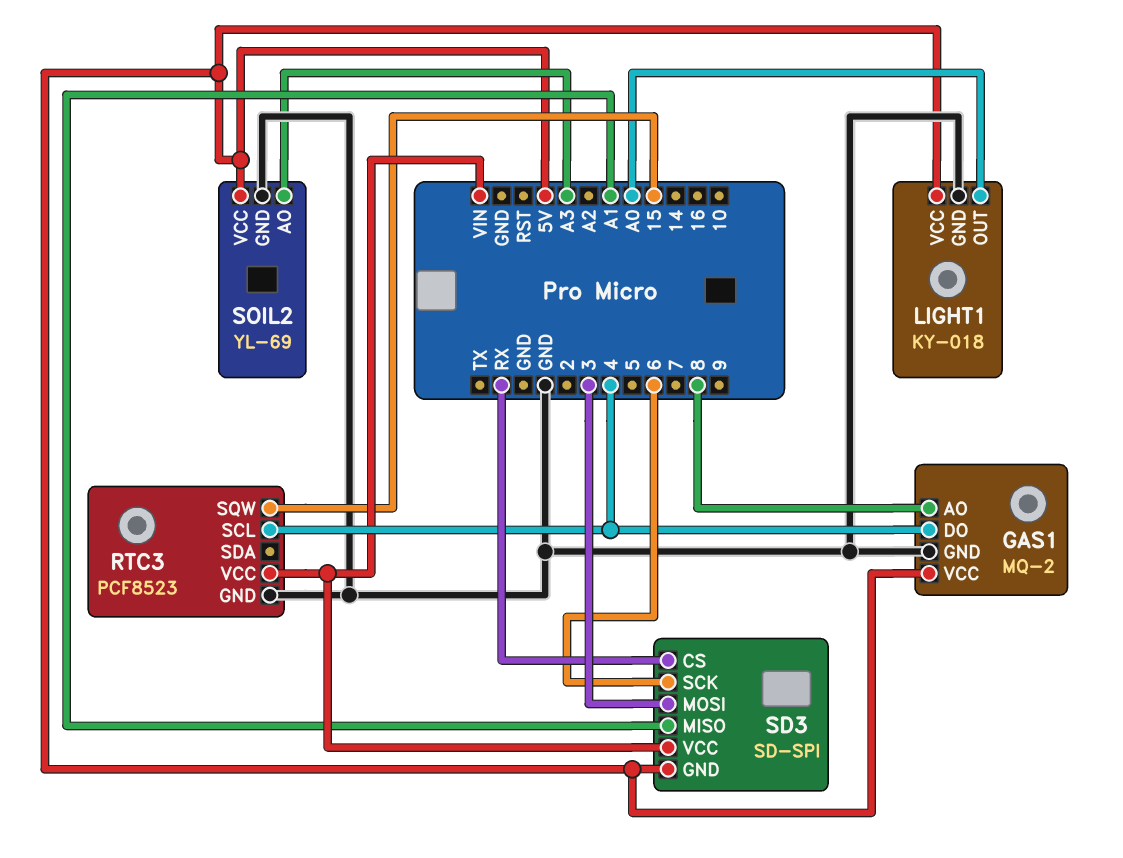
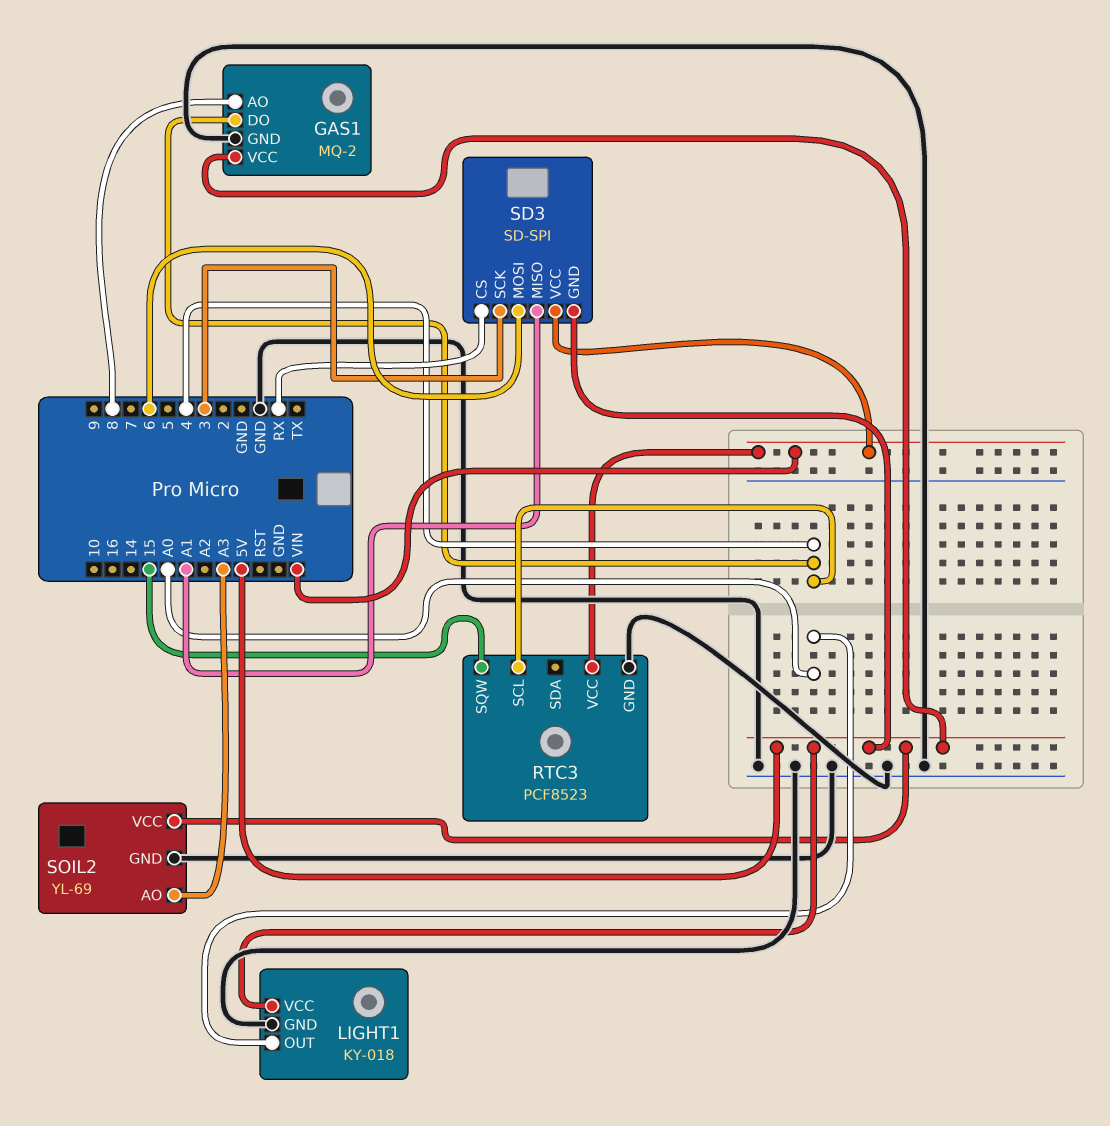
SD3 pin MOSI: 3 -> 6
SD3 pin SCK: 6 -> 3

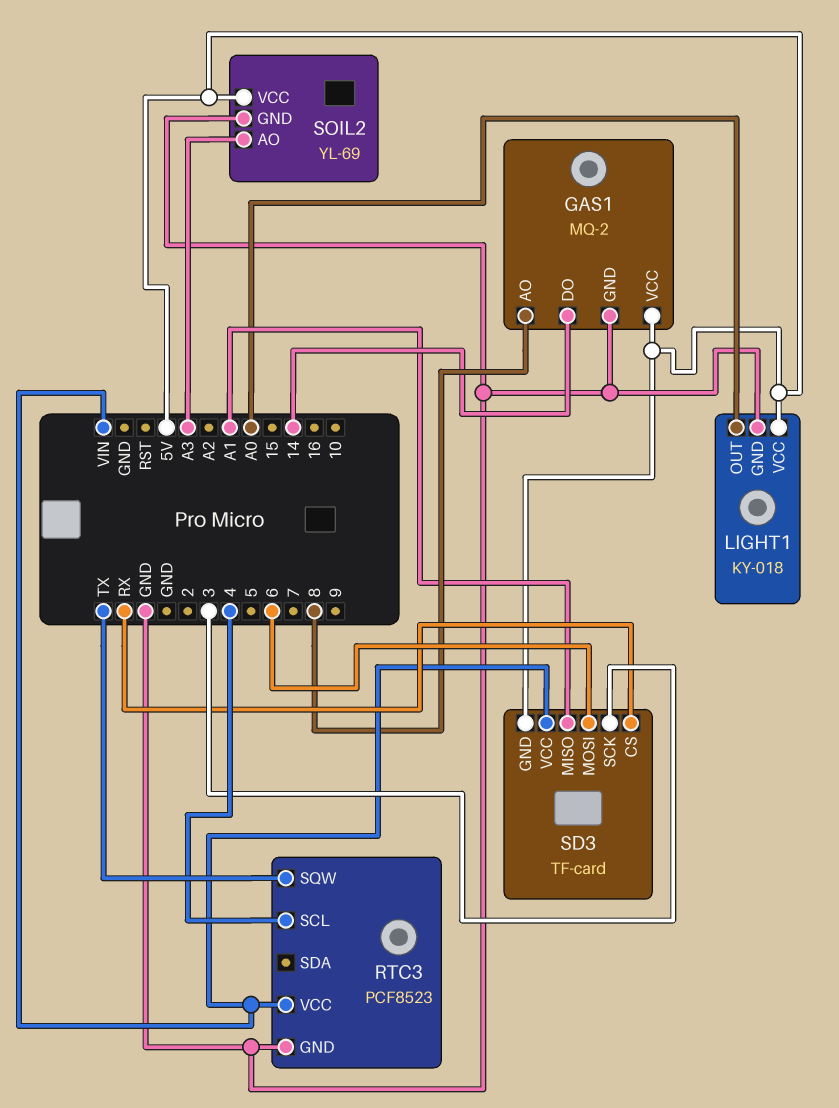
GAS1 pin DO: 4 -> 14
RTC3 pin SQW: 15 -> TX
SD3: SD-SPI -> TF-card

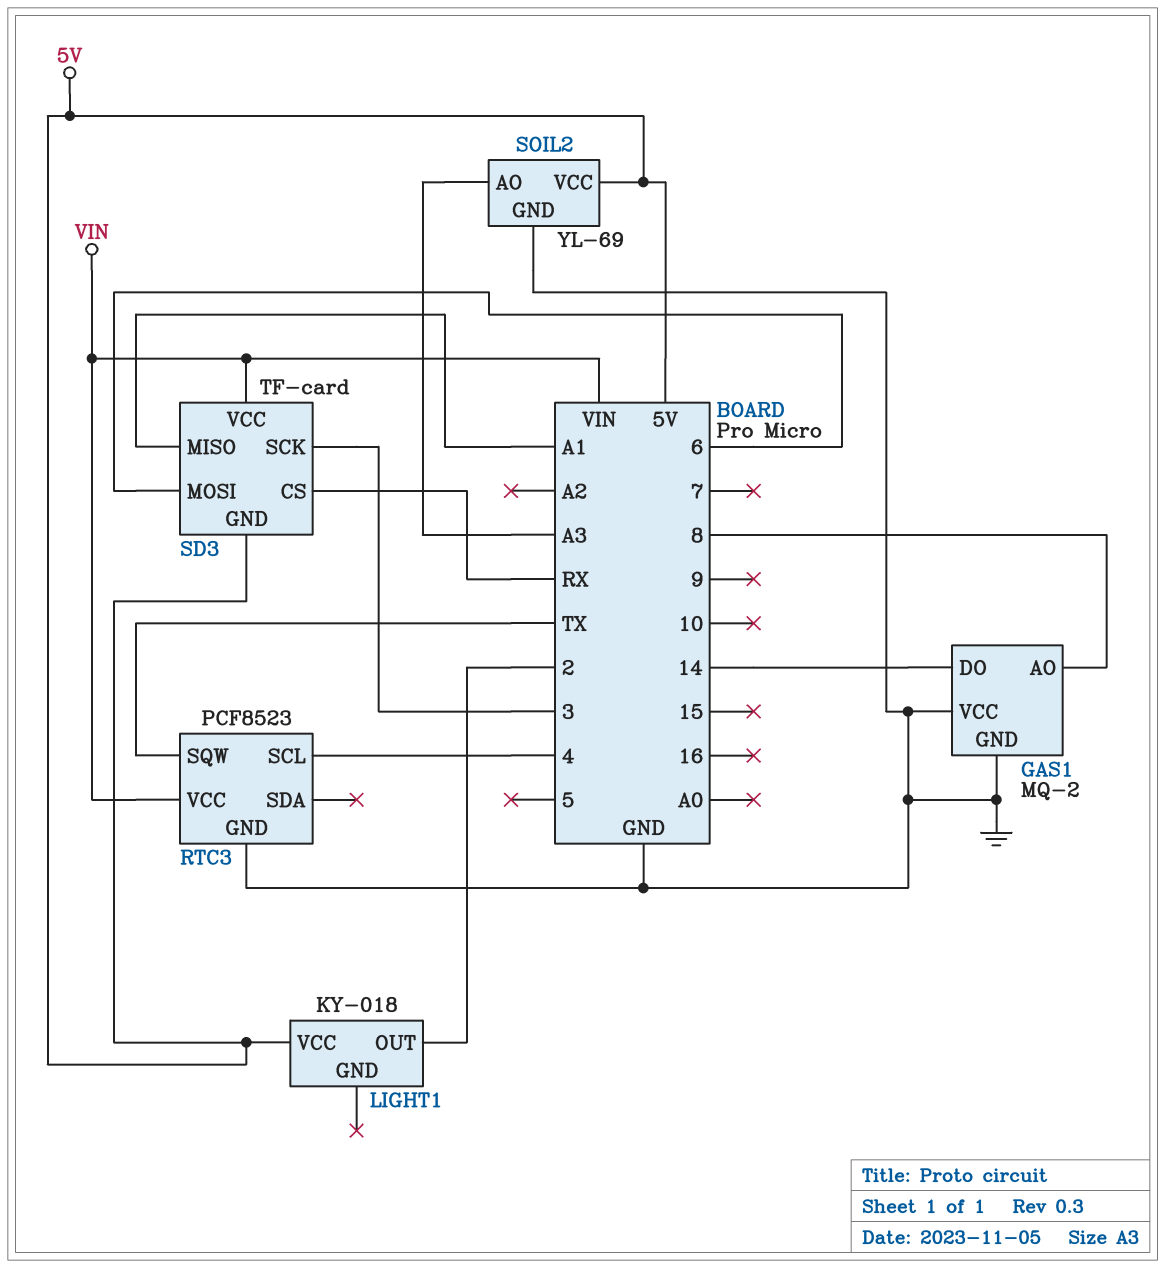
GAS1 pin VCC: 5V -> GND
LIGHT1 pin GND: GND -> none
LIGHT1 pin OUT: A0 -> 2

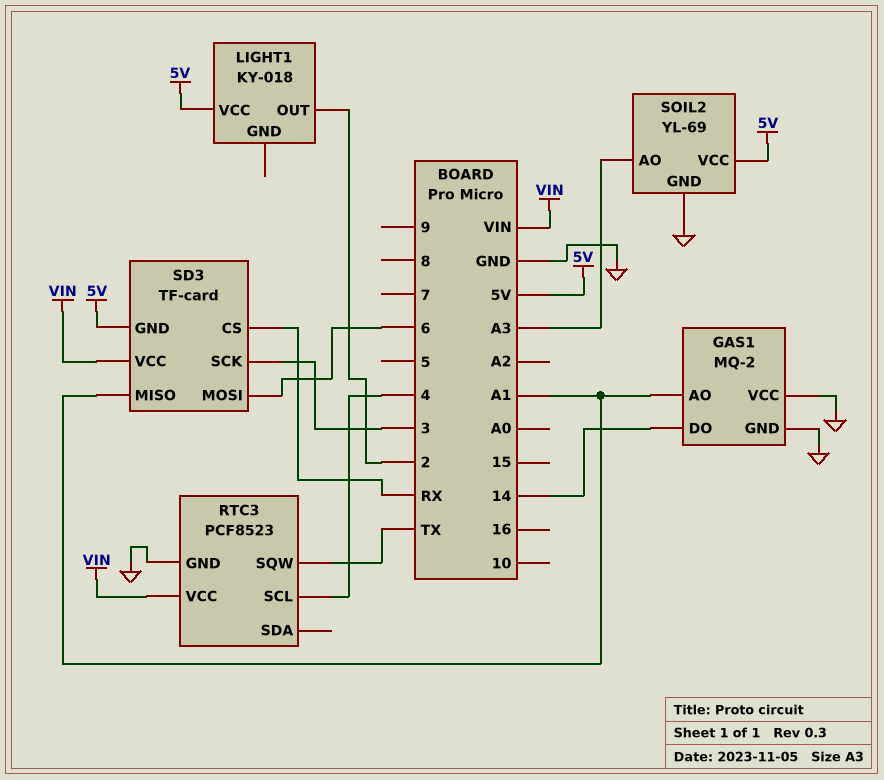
GAS1 pin AO: 8 -> A1

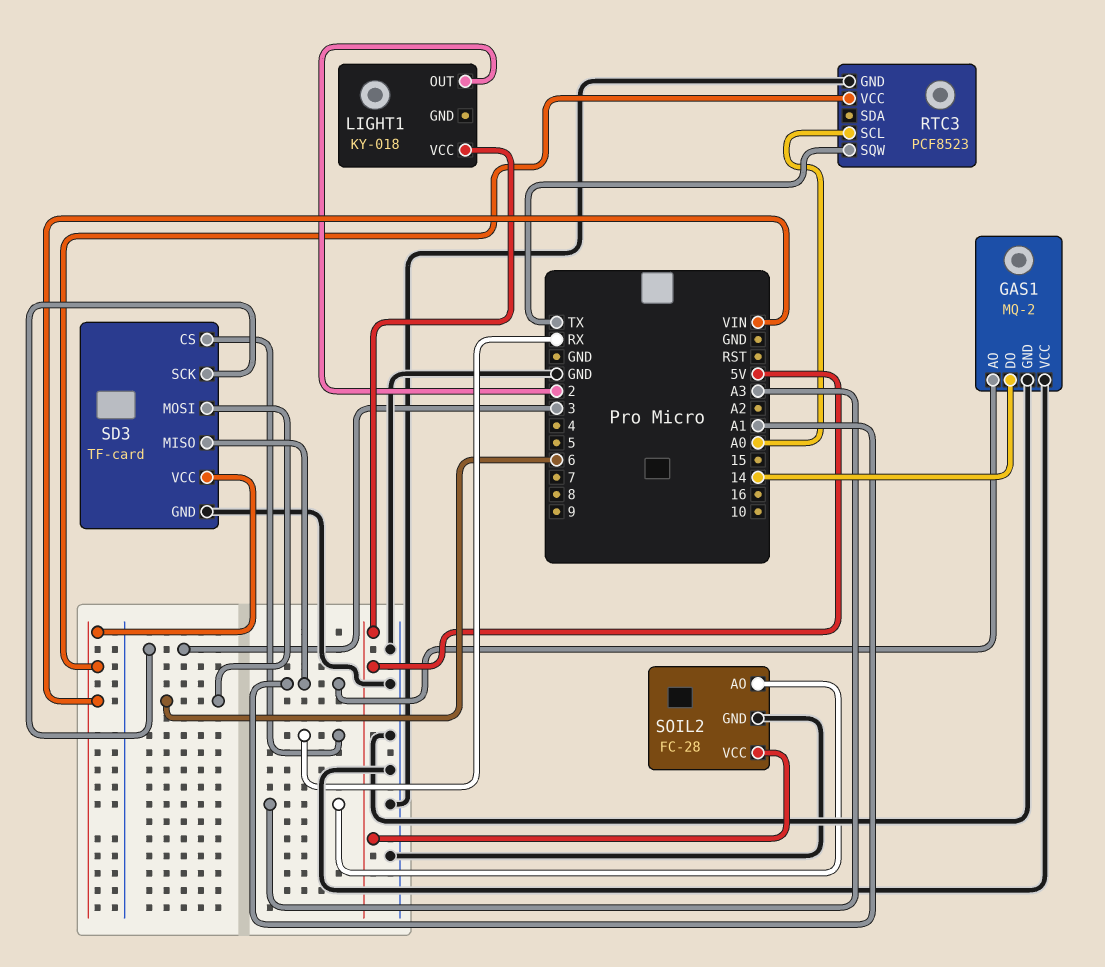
RTC3 pin SCL: 4 -> A0
SD3 pin GND: 5V -> GND
SOIL2: YL-69 -> FC-28

